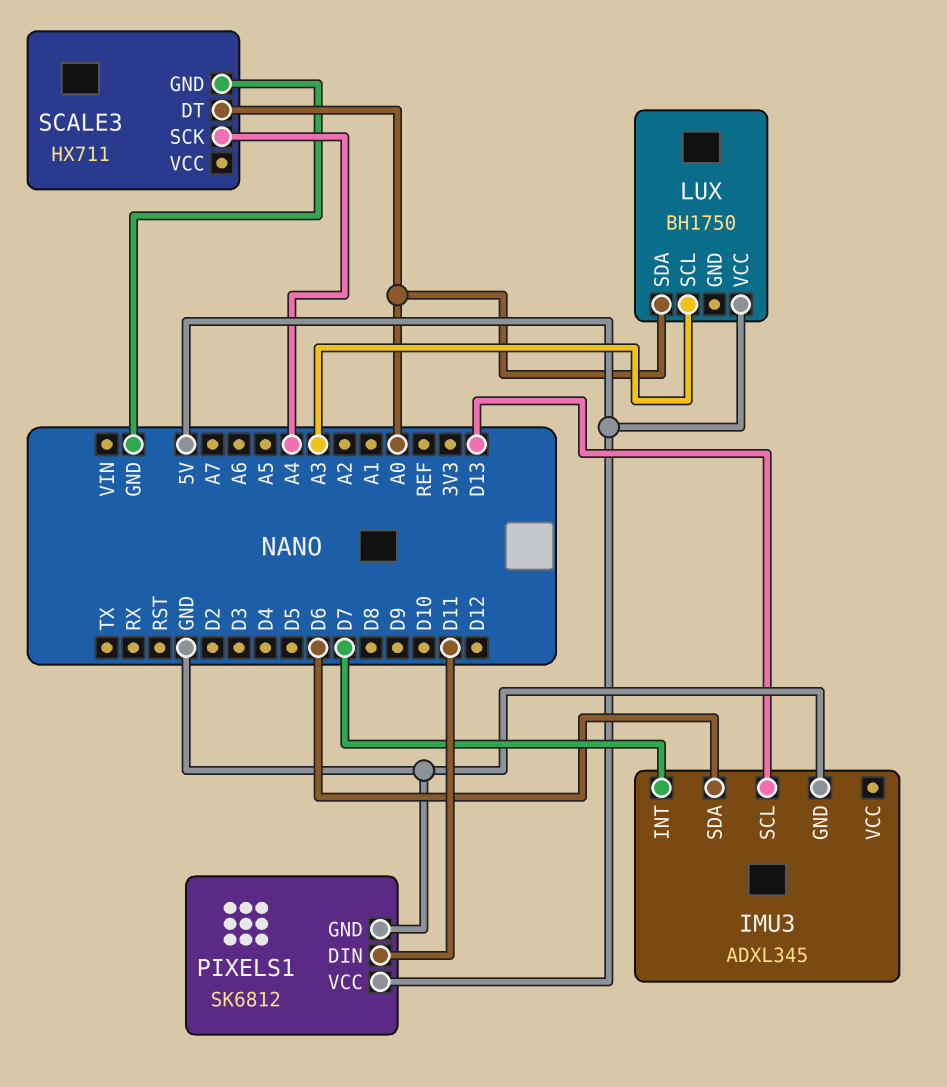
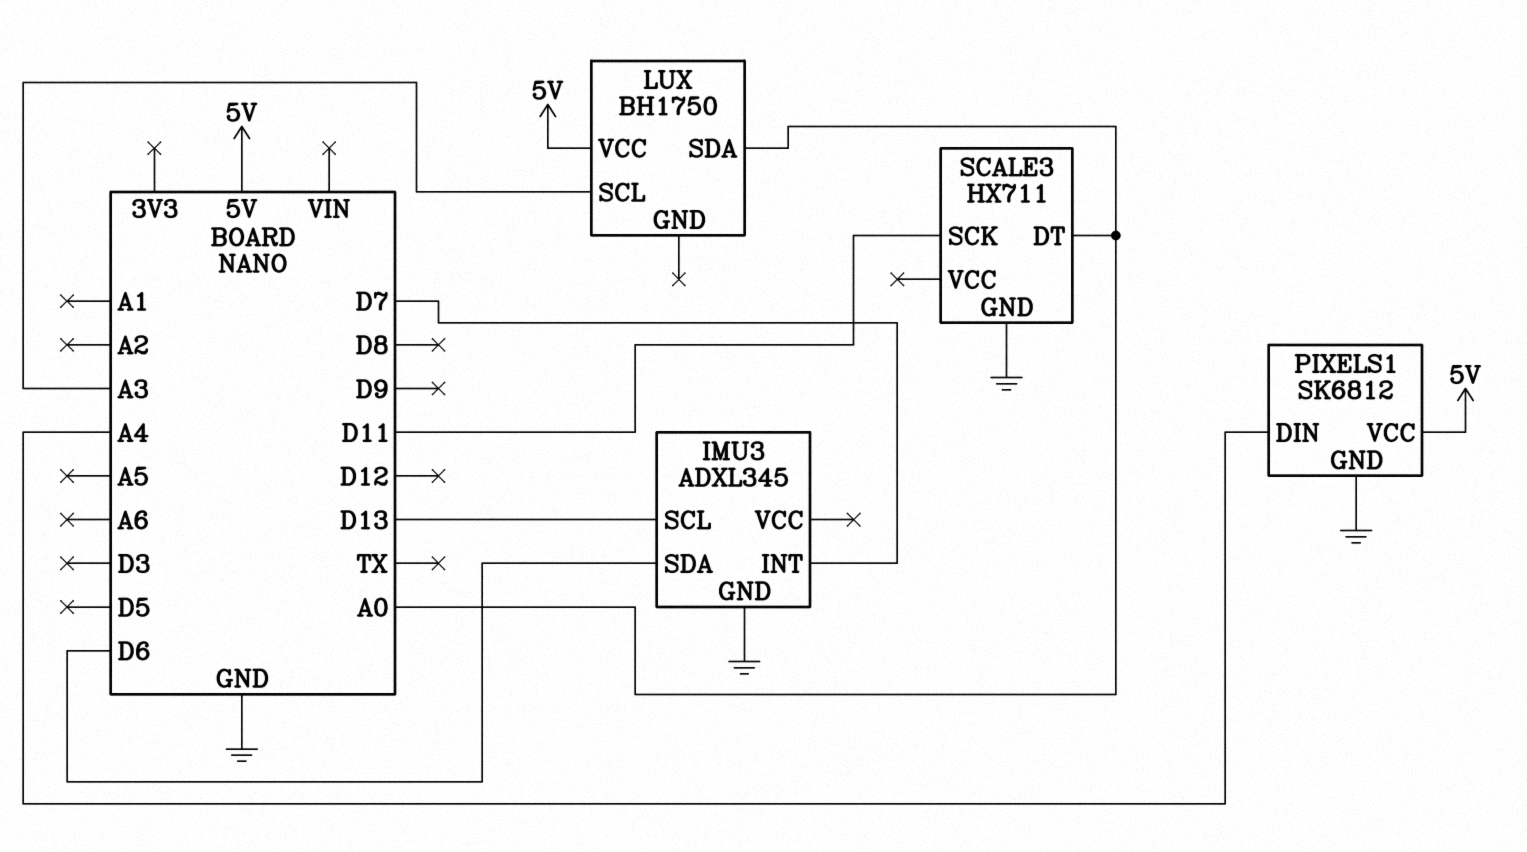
PIXELS1 pin DIN: D11 -> A4
SCALE3 pin SCK: A4 -> D11

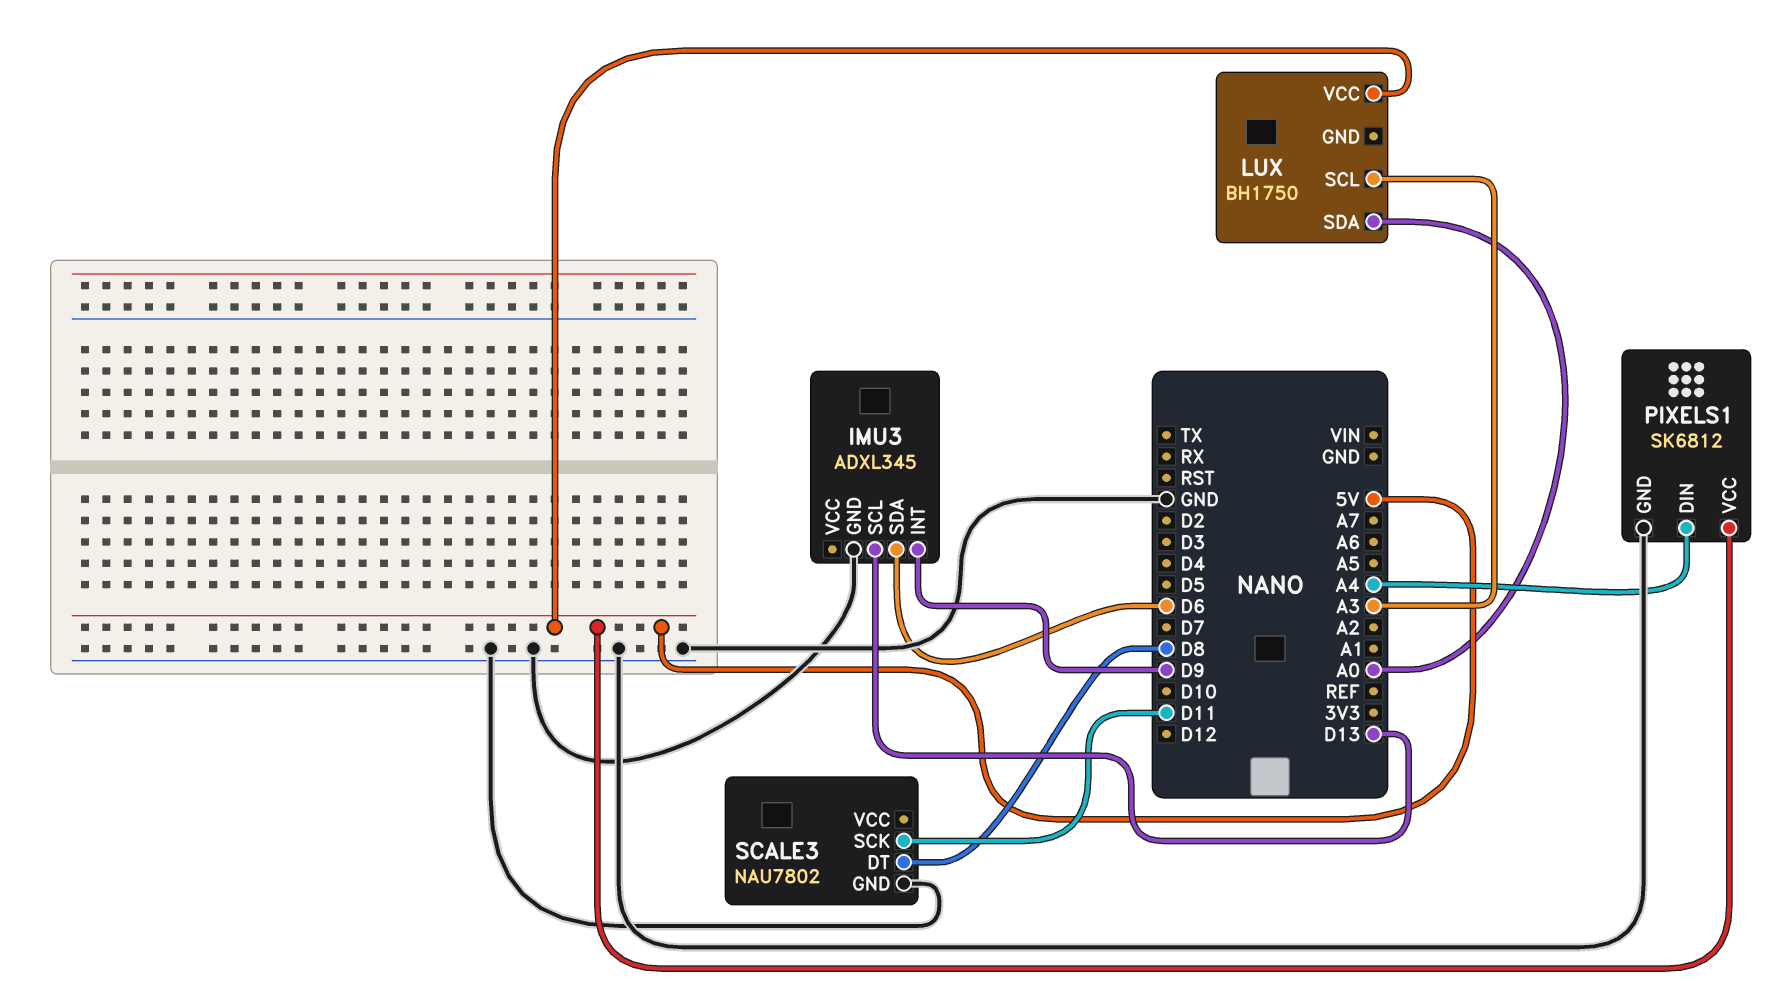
IMU3 pin INT: D7 -> D9
SCALE3: HX711 -> NAU7802
SCALE3 pin DT: A0 -> D8

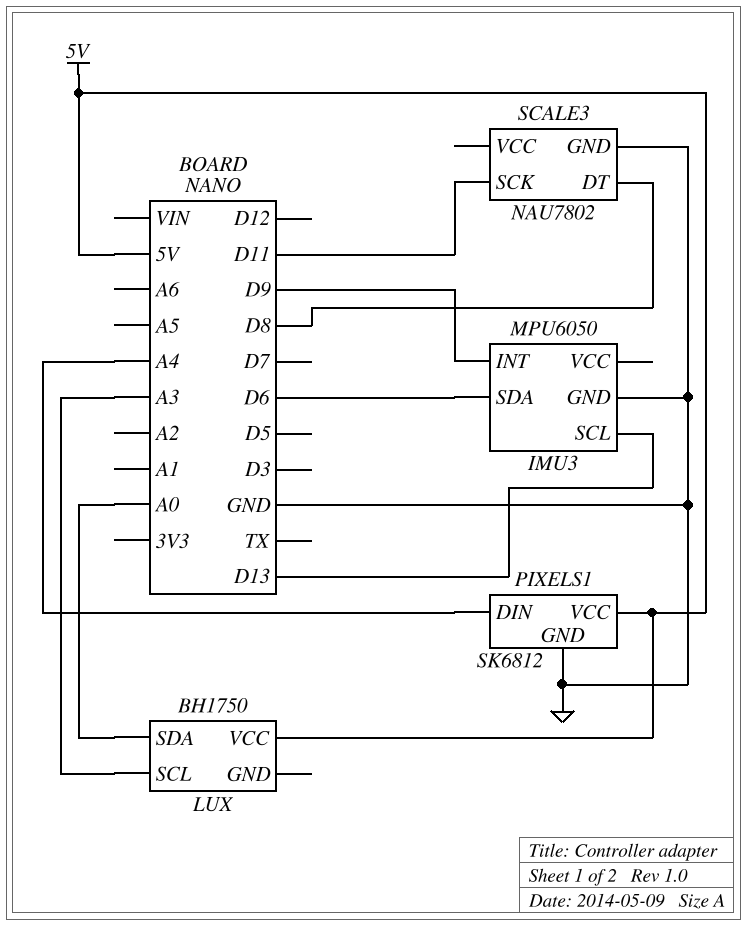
IMU3: ADXL345 -> MPU6050

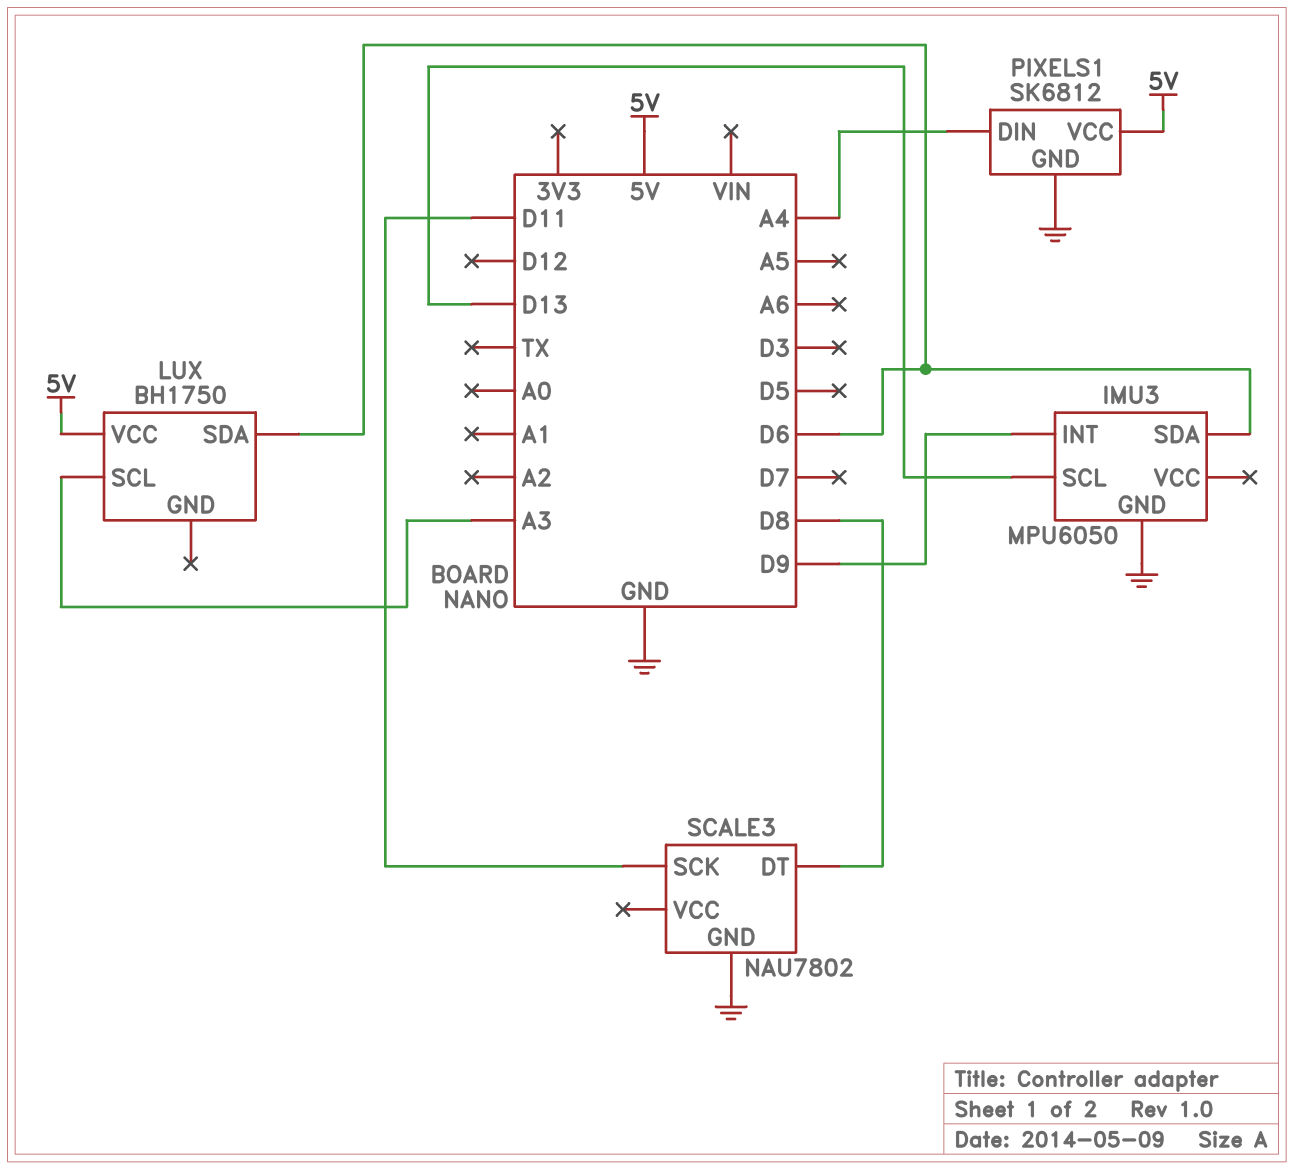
LUX pin SDA: A0 -> D6

